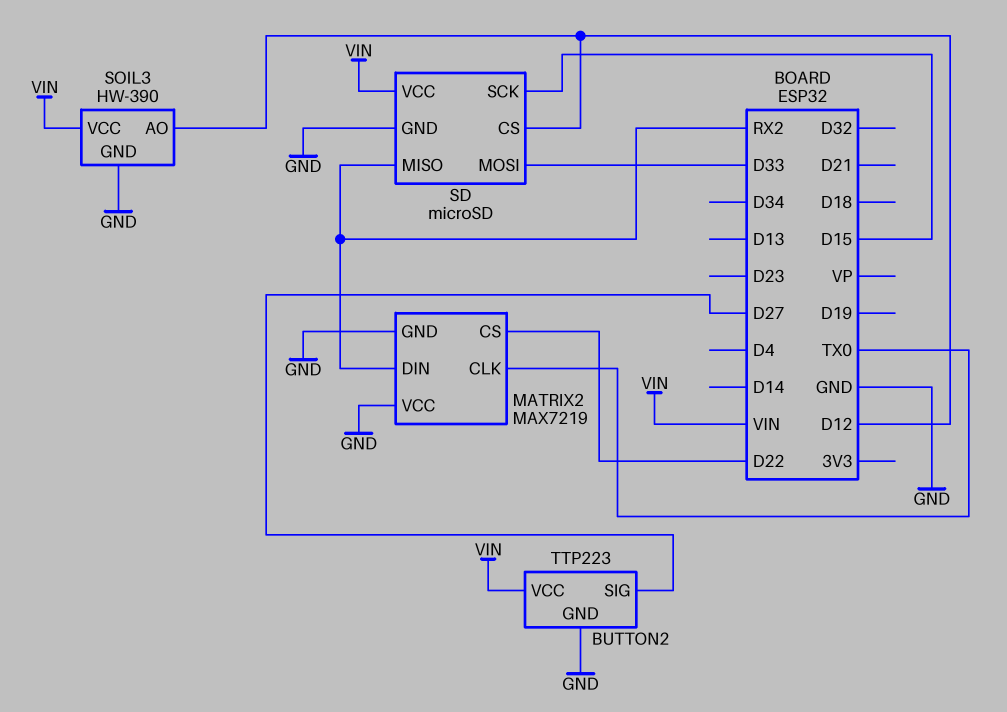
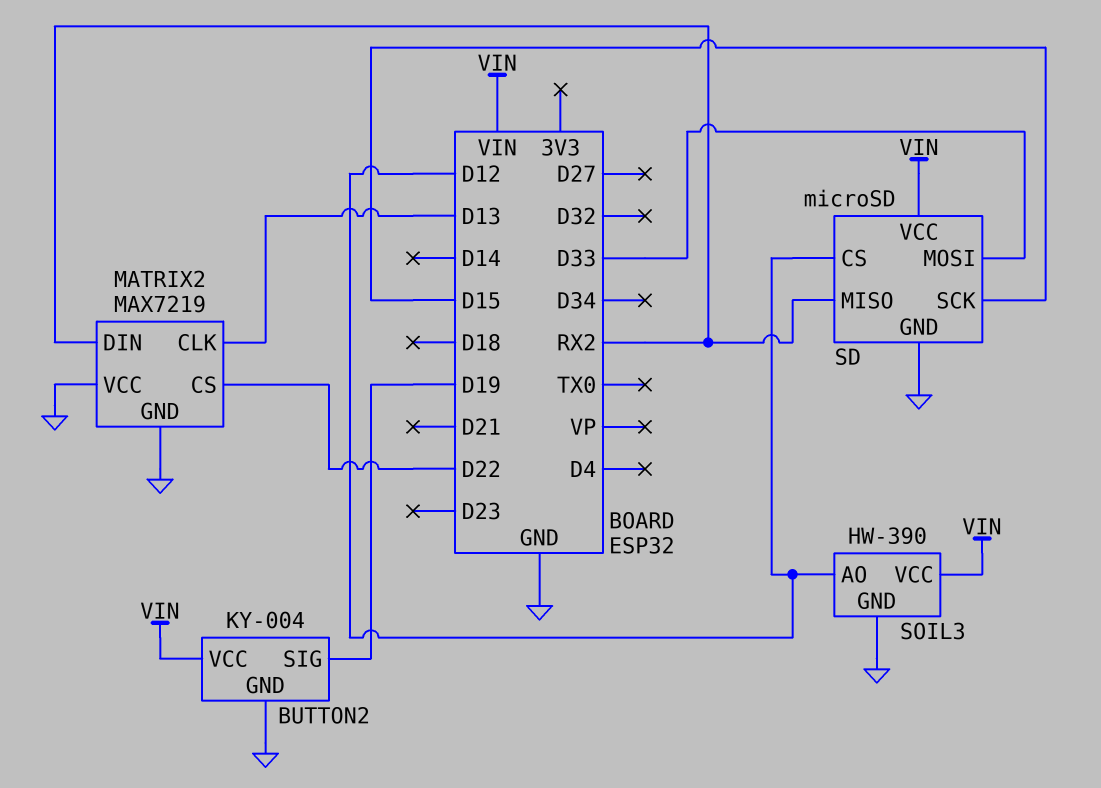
BUTTON2: TTP223 -> KY-004
BUTTON2 pin SIG: D27 -> D19
MATRIX2 pin CLK: TX0 -> D13

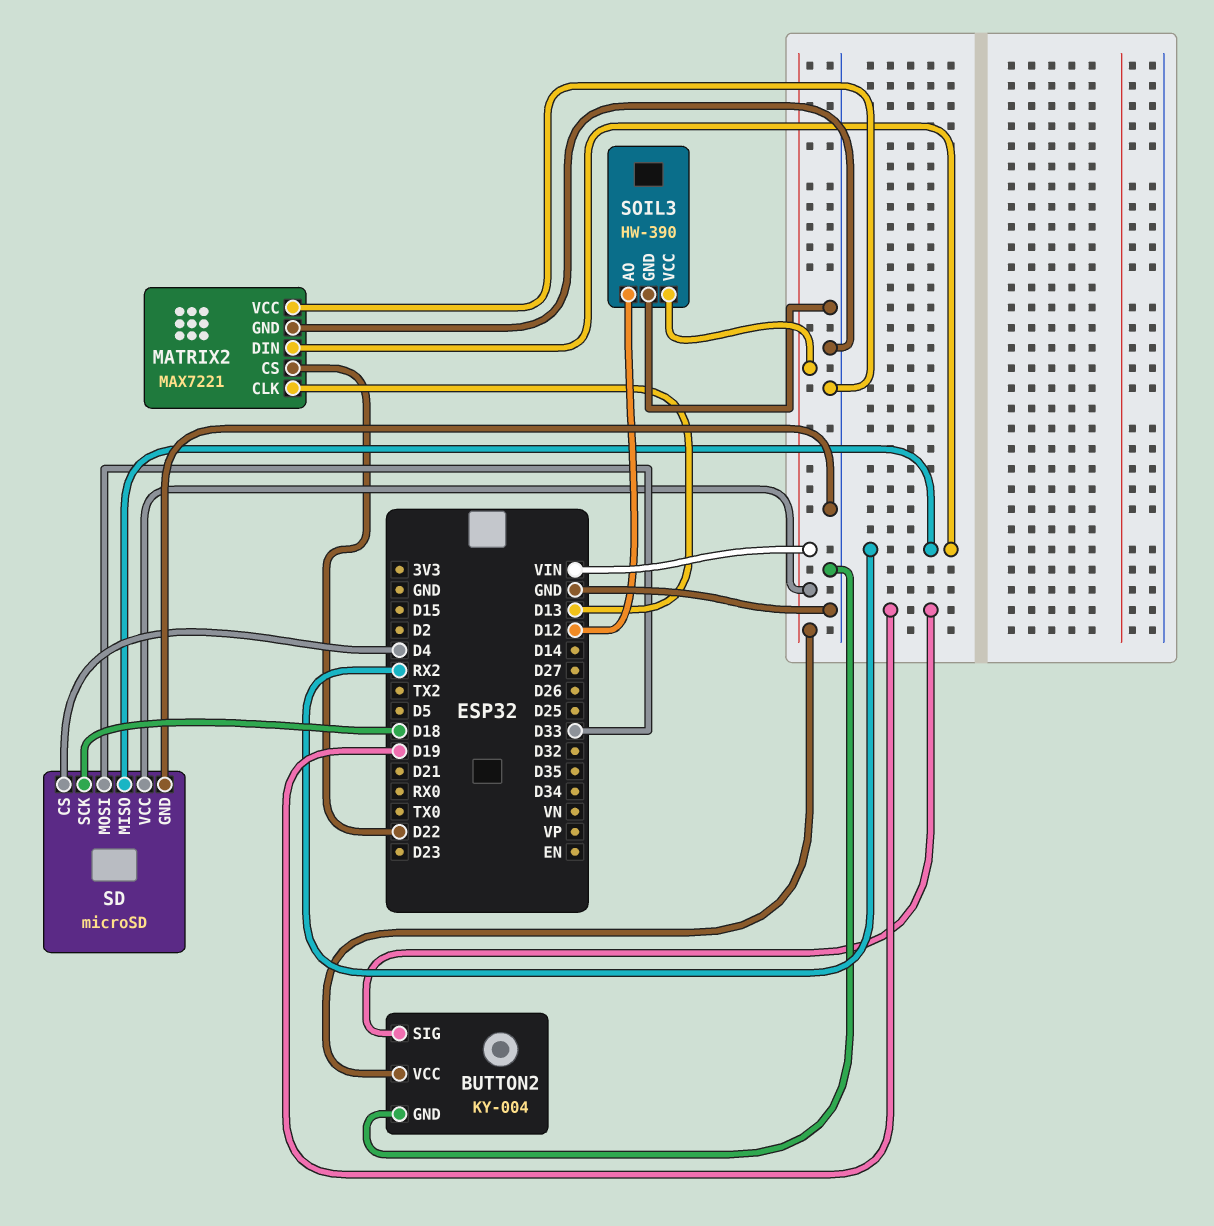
MATRIX2: MAX7219 -> MAX7221
SD pin CS: D12 -> D4
SD pin SCK: D15 -> D18

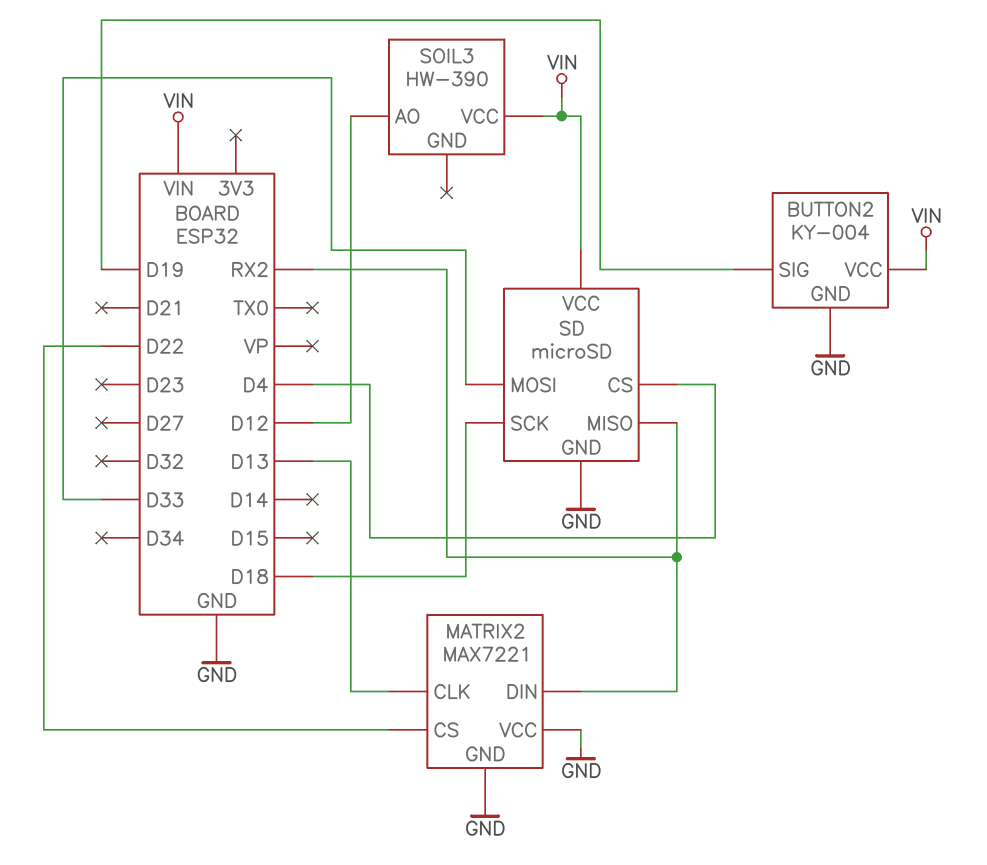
SOIL3 pin GND: GND -> none

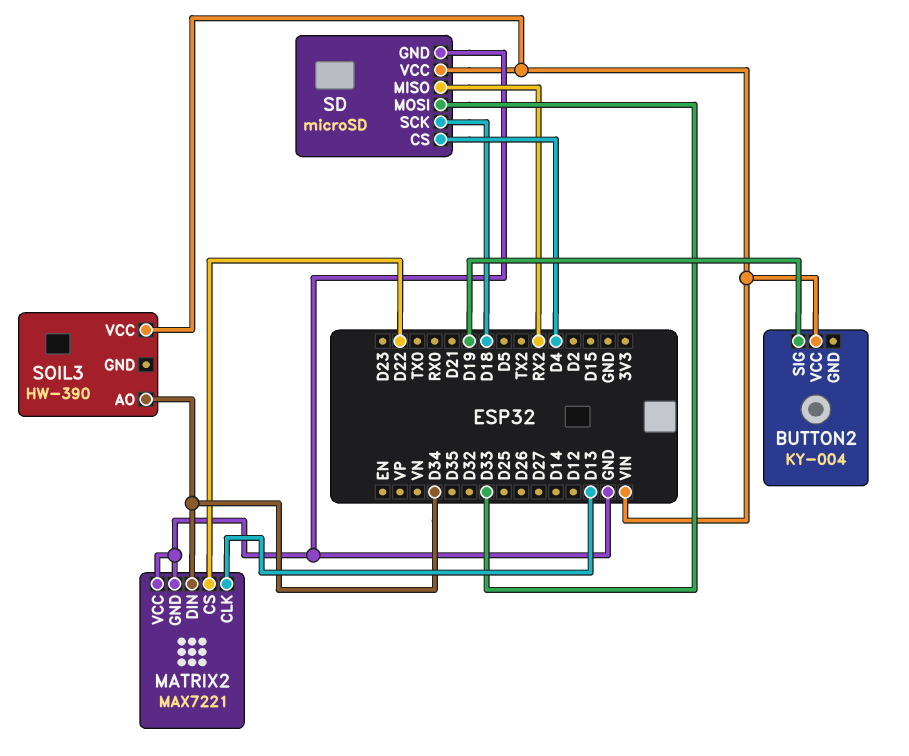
BUTTON2 pin GND: GND -> none
MATRIX2 pin DIN: RX2 -> D34
SOIL3 pin AO: D12 -> D34

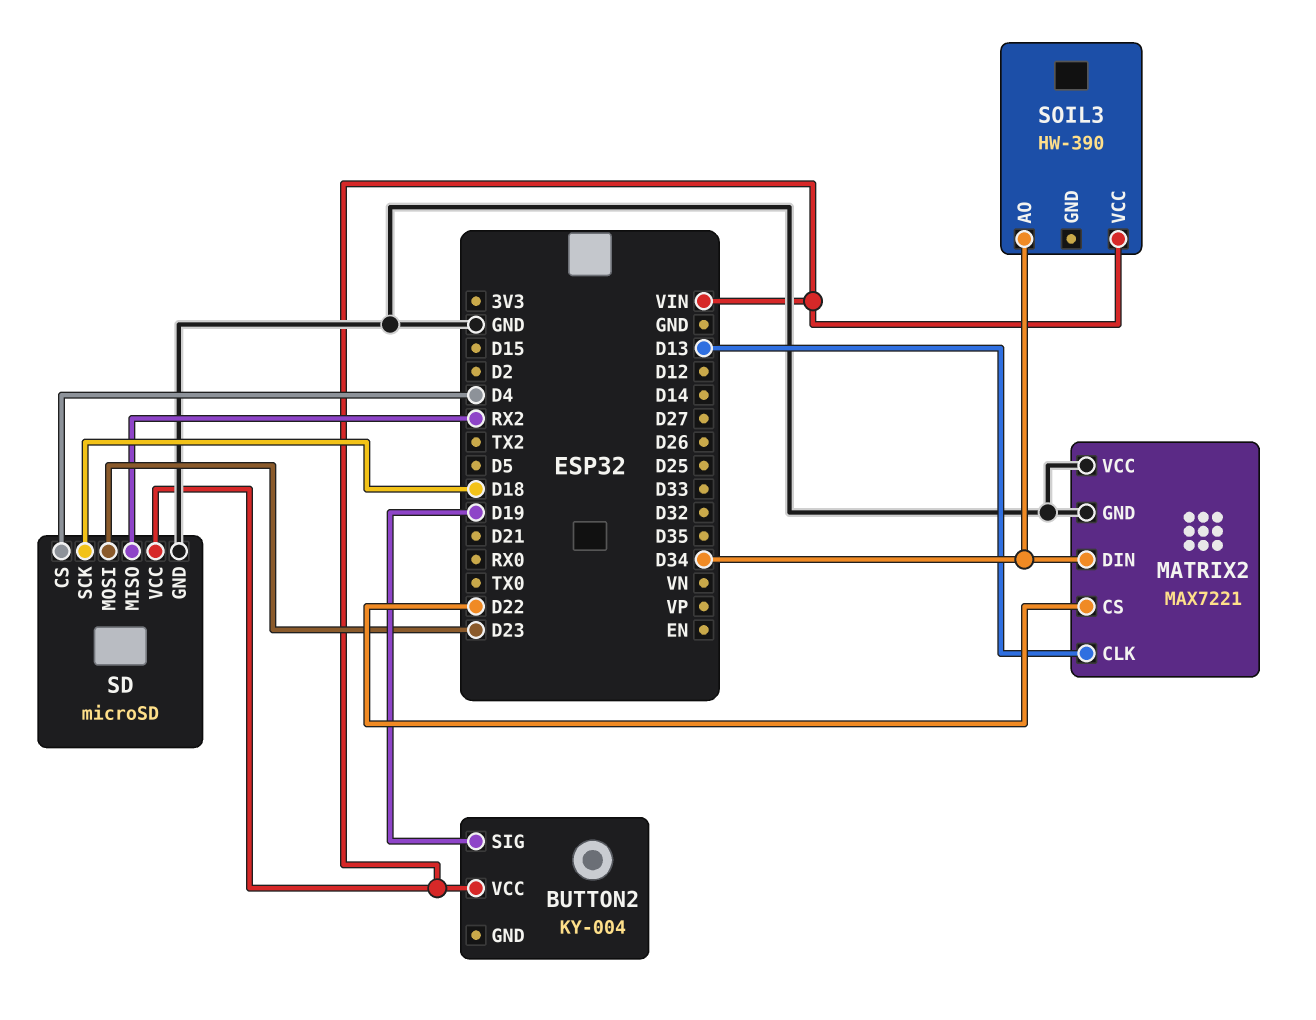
SD pin MOSI: D33 -> D23

